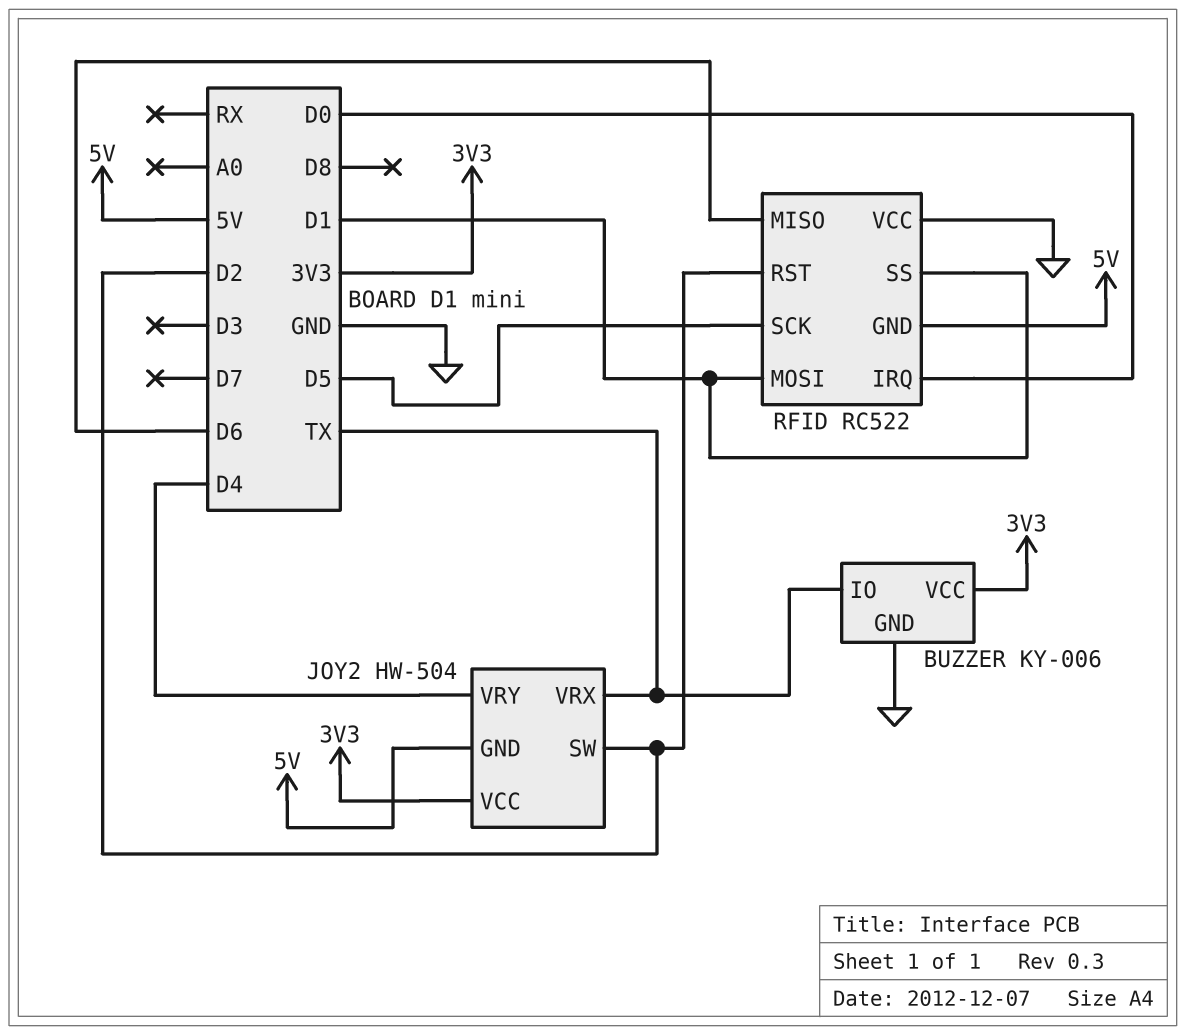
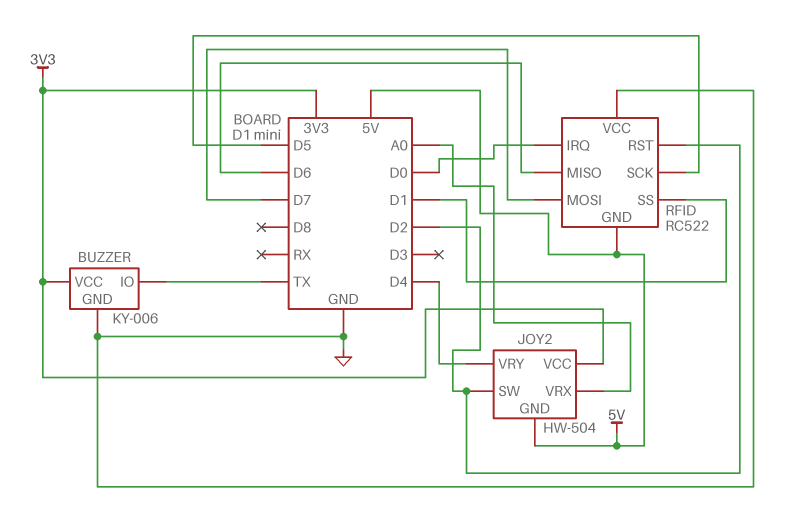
JOY2 pin VRX: TX -> A0
RFID pin MOSI: D1 -> D7

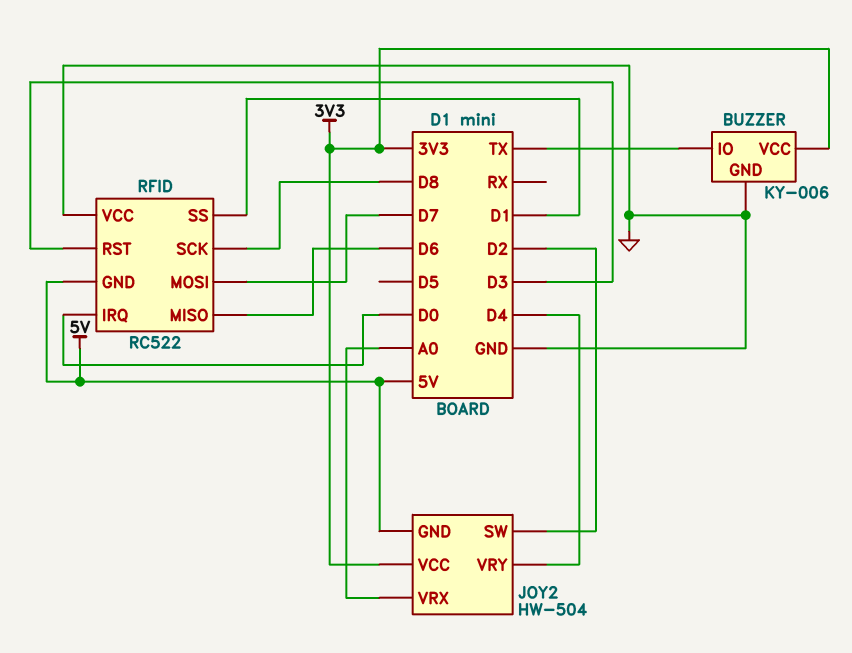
RFID pin RST: D2 -> D3
RFID pin SCK: D5 -> D8

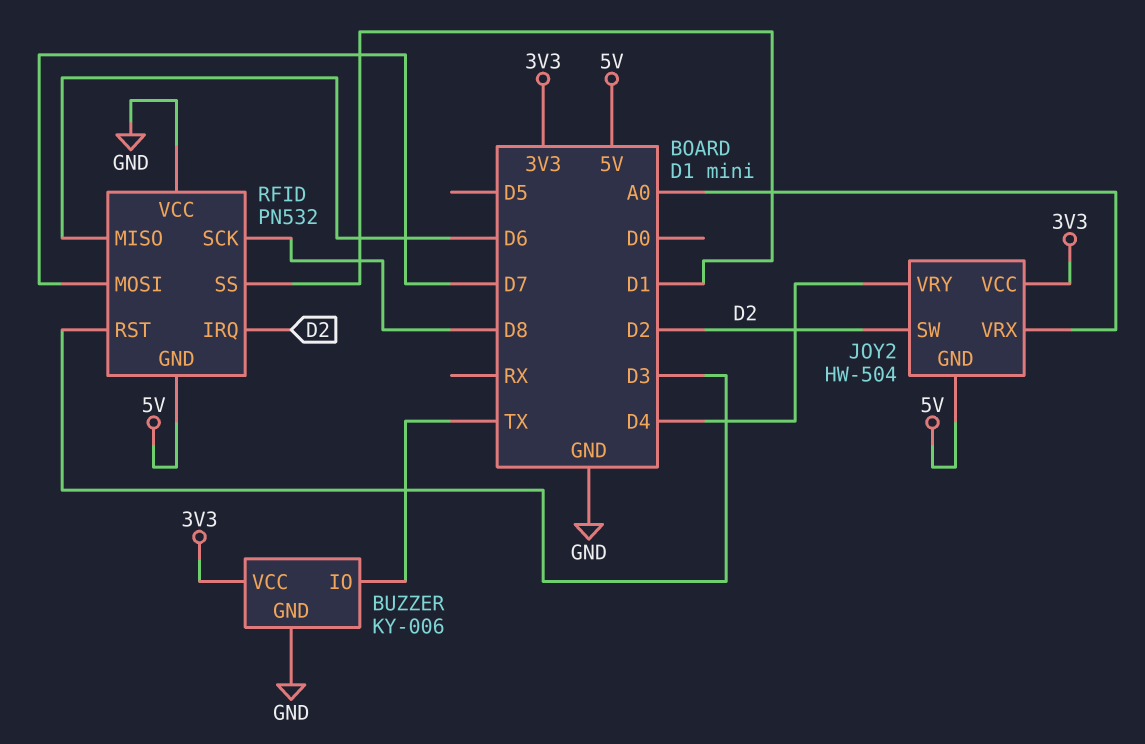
RFID: RC522 -> PN532
RFID pin IRQ: D0 -> D2

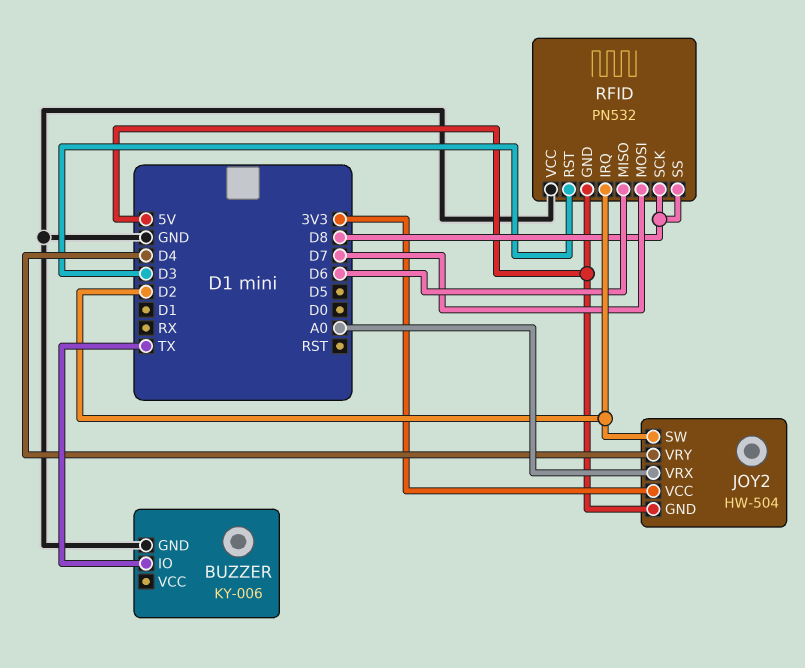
BUZZER pin VCC: 3V3 -> none
RFID pin SS: D1 -> D8

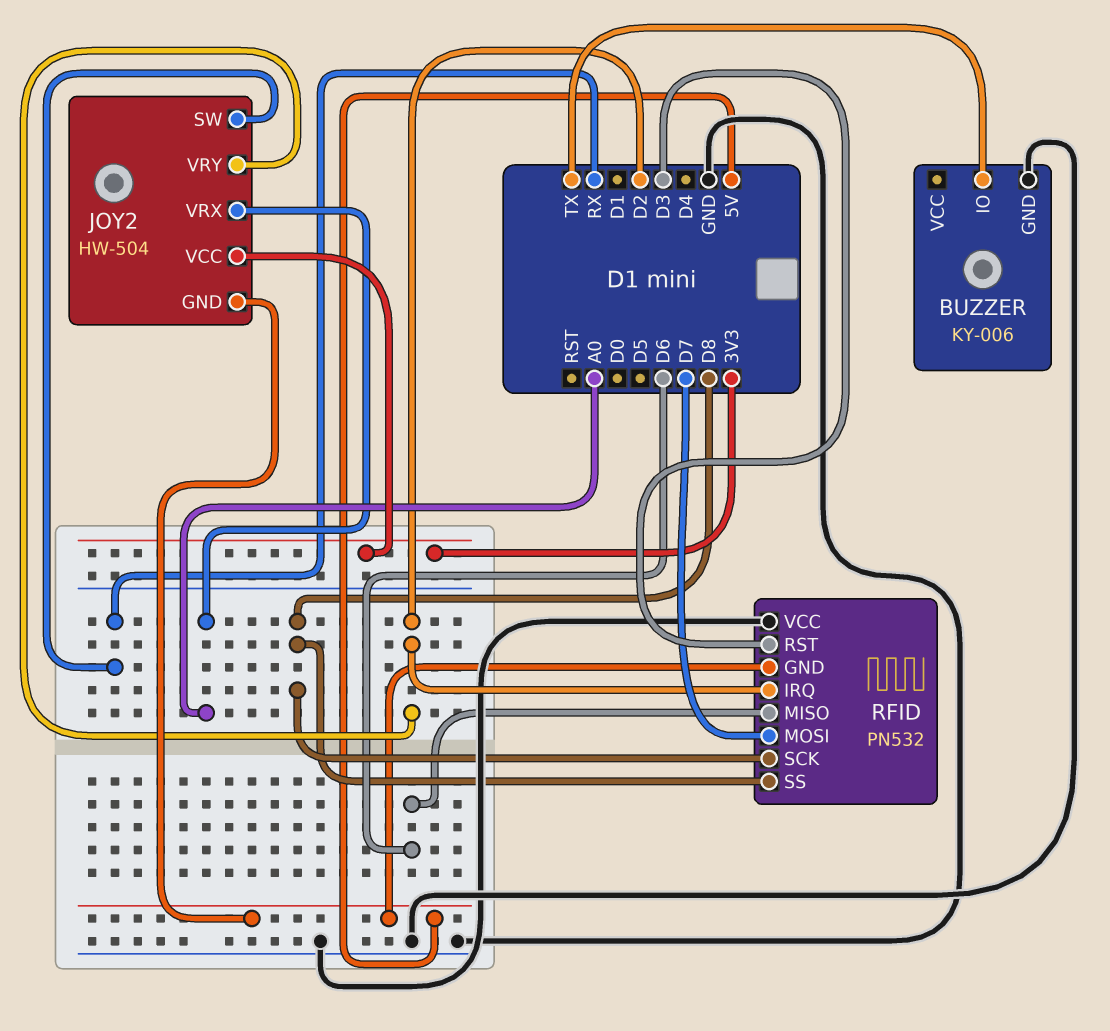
JOY2 pin SW: D2 -> RX
JOY2 pin VRY: D4 -> D2

